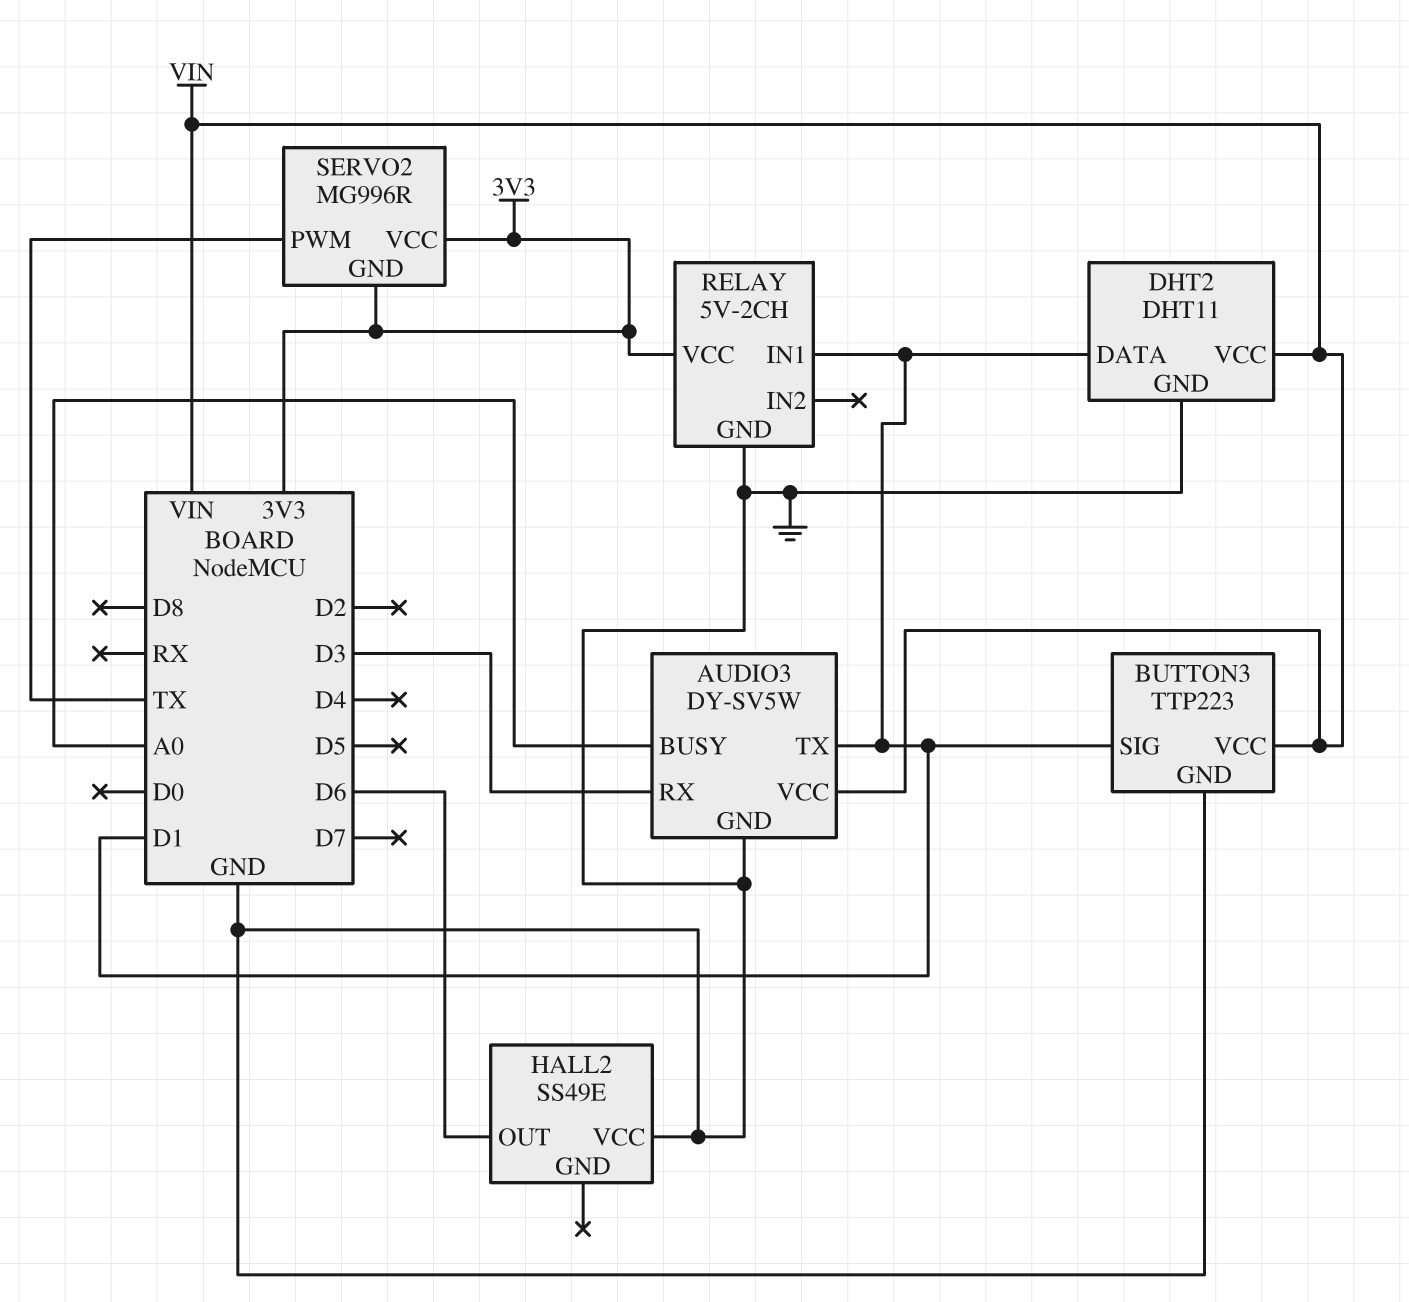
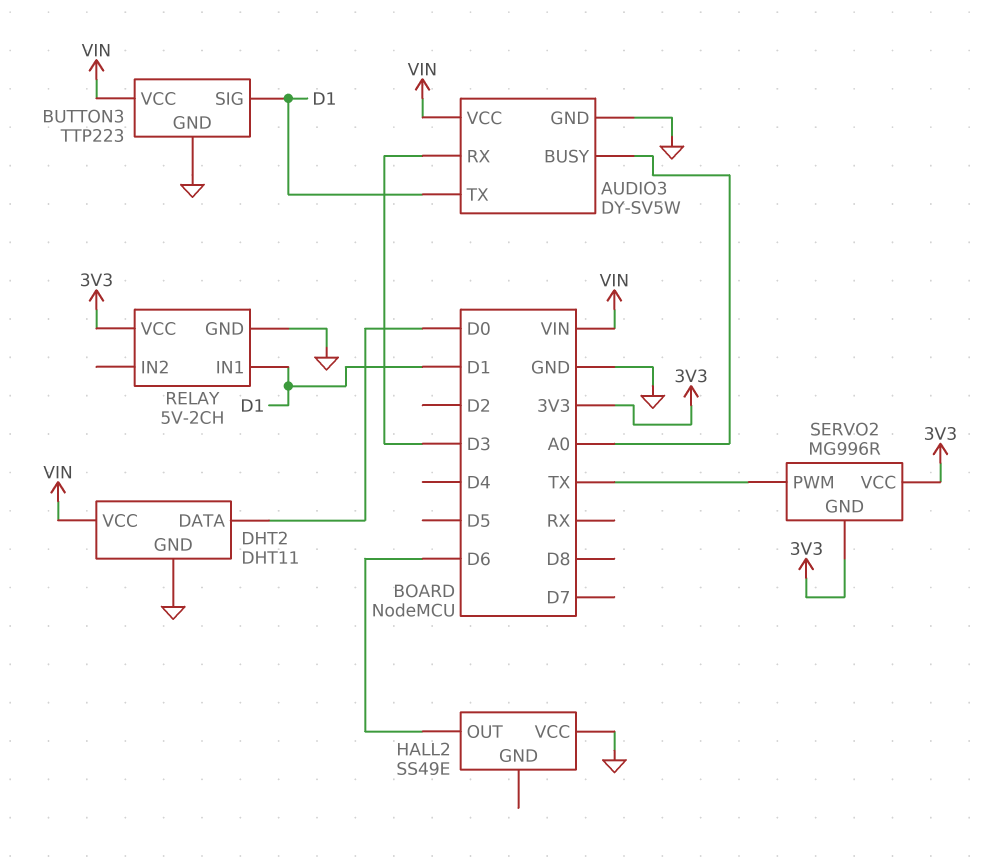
DHT2 pin DATA: D1 -> D0

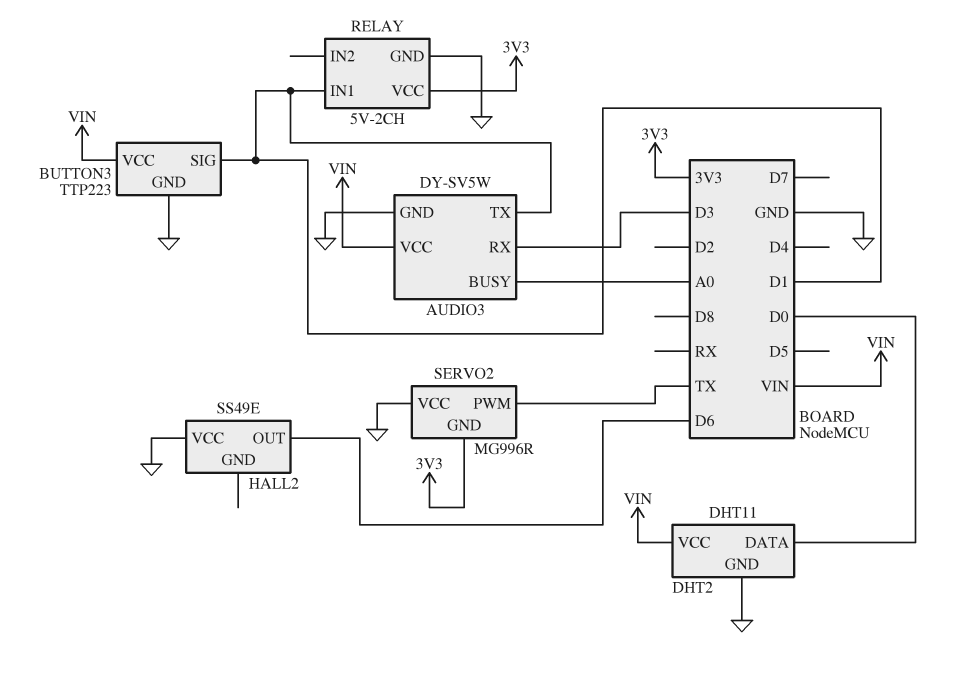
SERVO2 pin VCC: 3V3 -> GND

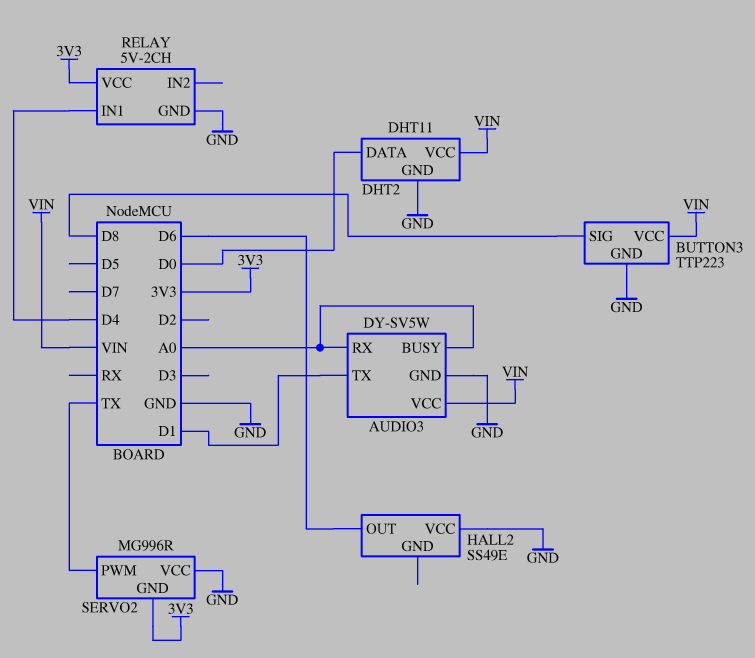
AUDIO3 pin RX: D3 -> A0
BUTTON3 pin SIG: D1 -> D8
RELAY pin IN1: D1 -> D4

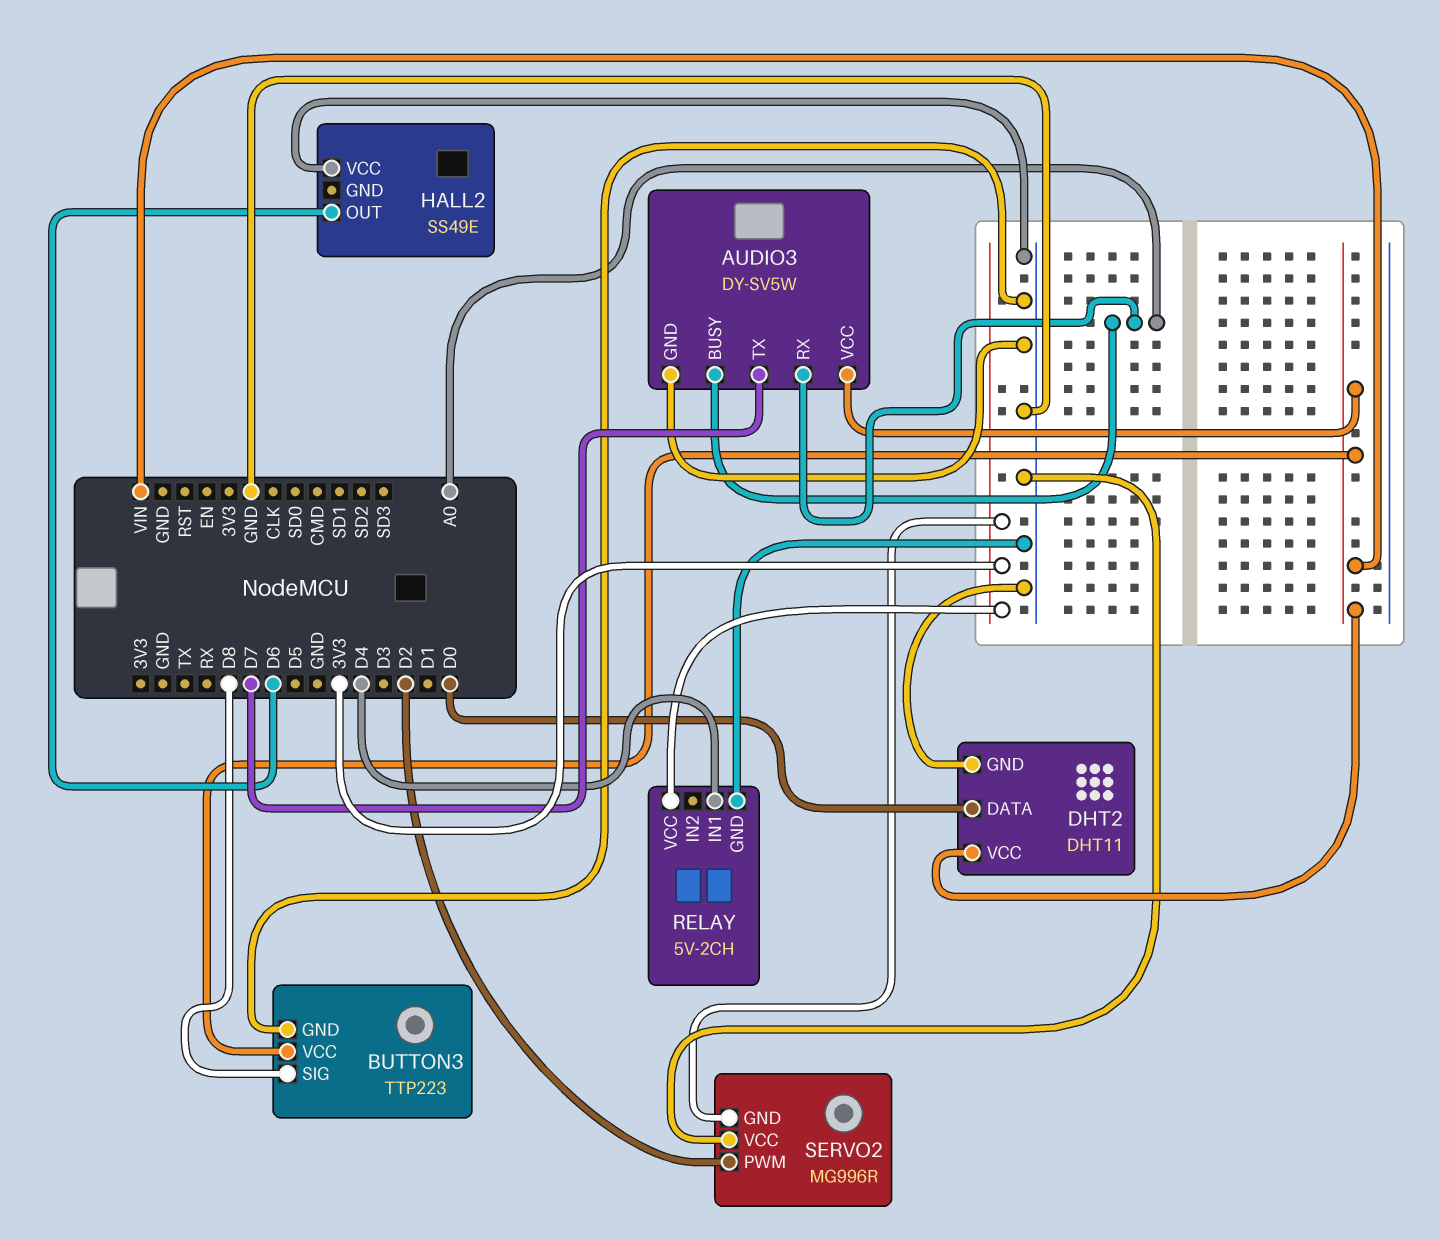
AUDIO3 pin TX: D1 -> D7
SERVO2 pin PWM: TX -> D2

